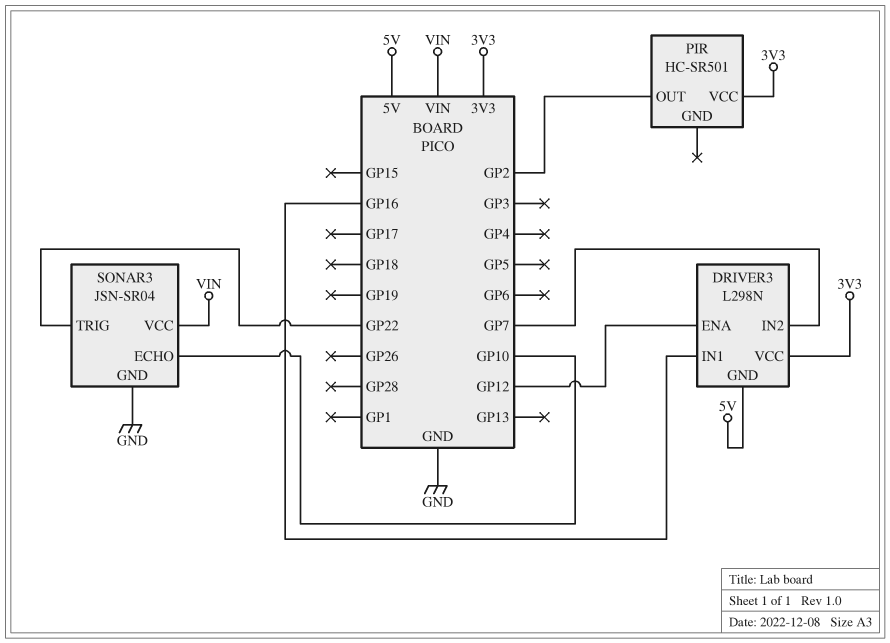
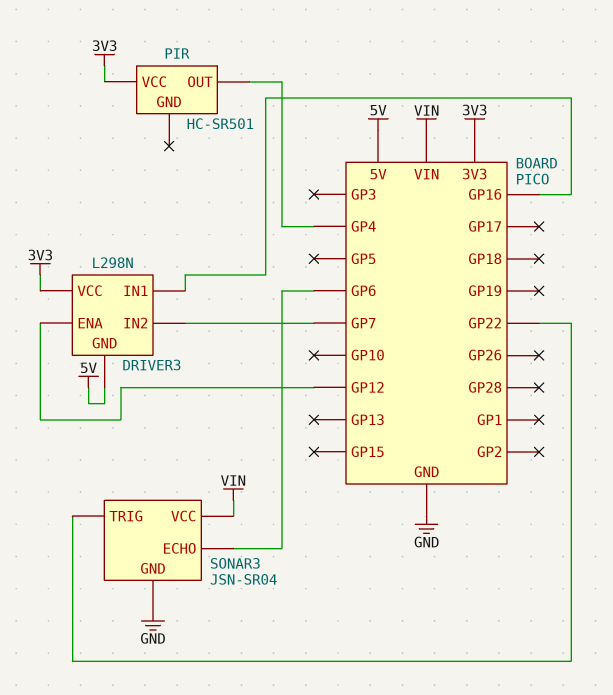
PIR pin OUT: GP2 -> GP4
SONAR3 pin ECHO: GP10 -> GP6

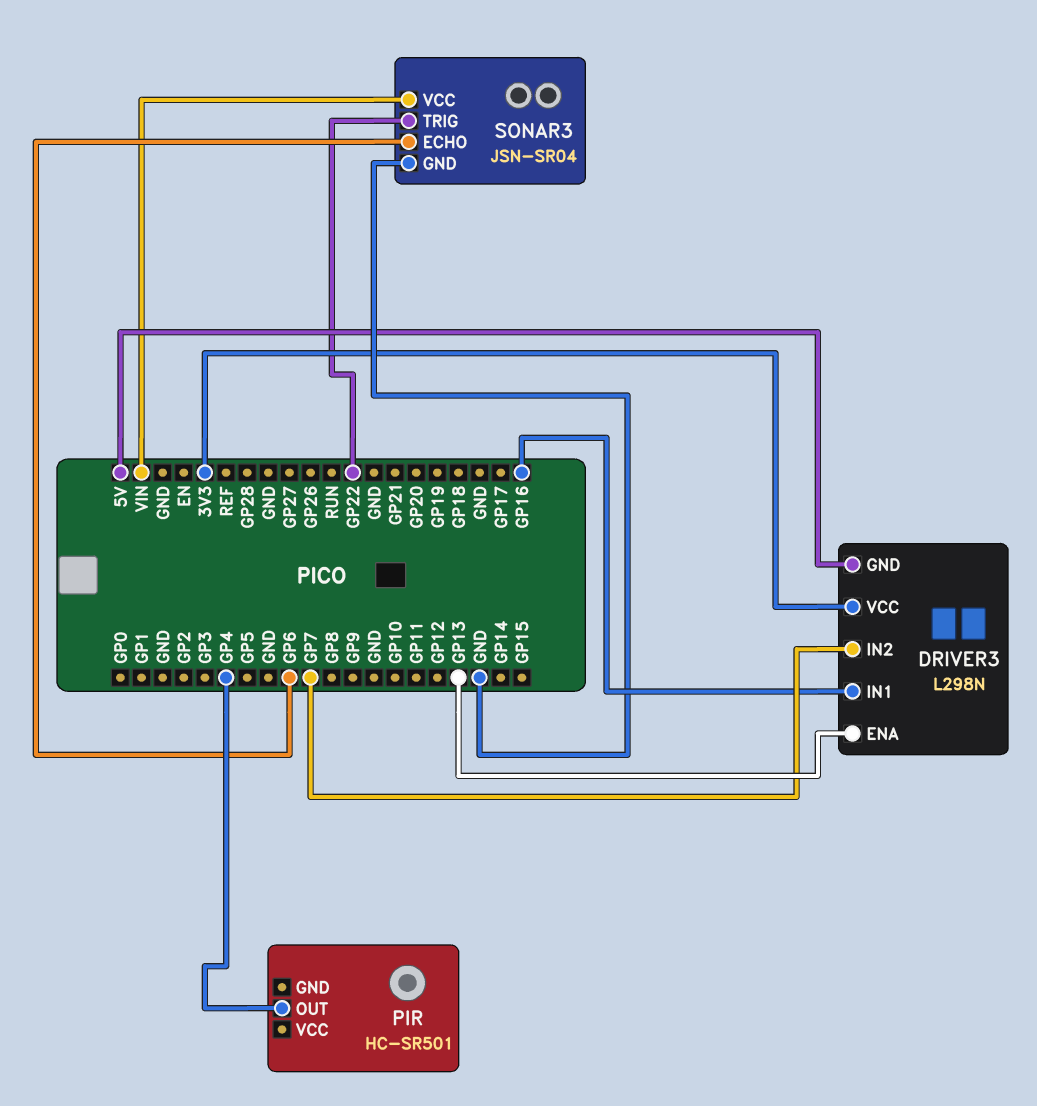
DRIVER3 pin ENA: GP12 -> GP13
PIR pin VCC: 3V3 -> none

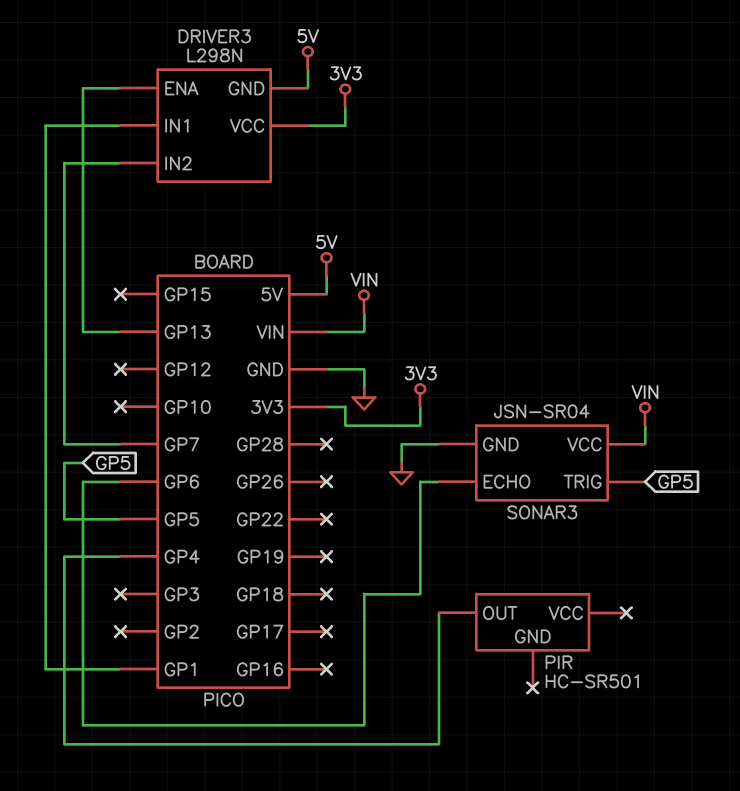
DRIVER3 pin IN1: GP16 -> GP1
SONAR3 pin TRIG: GP22 -> GP5

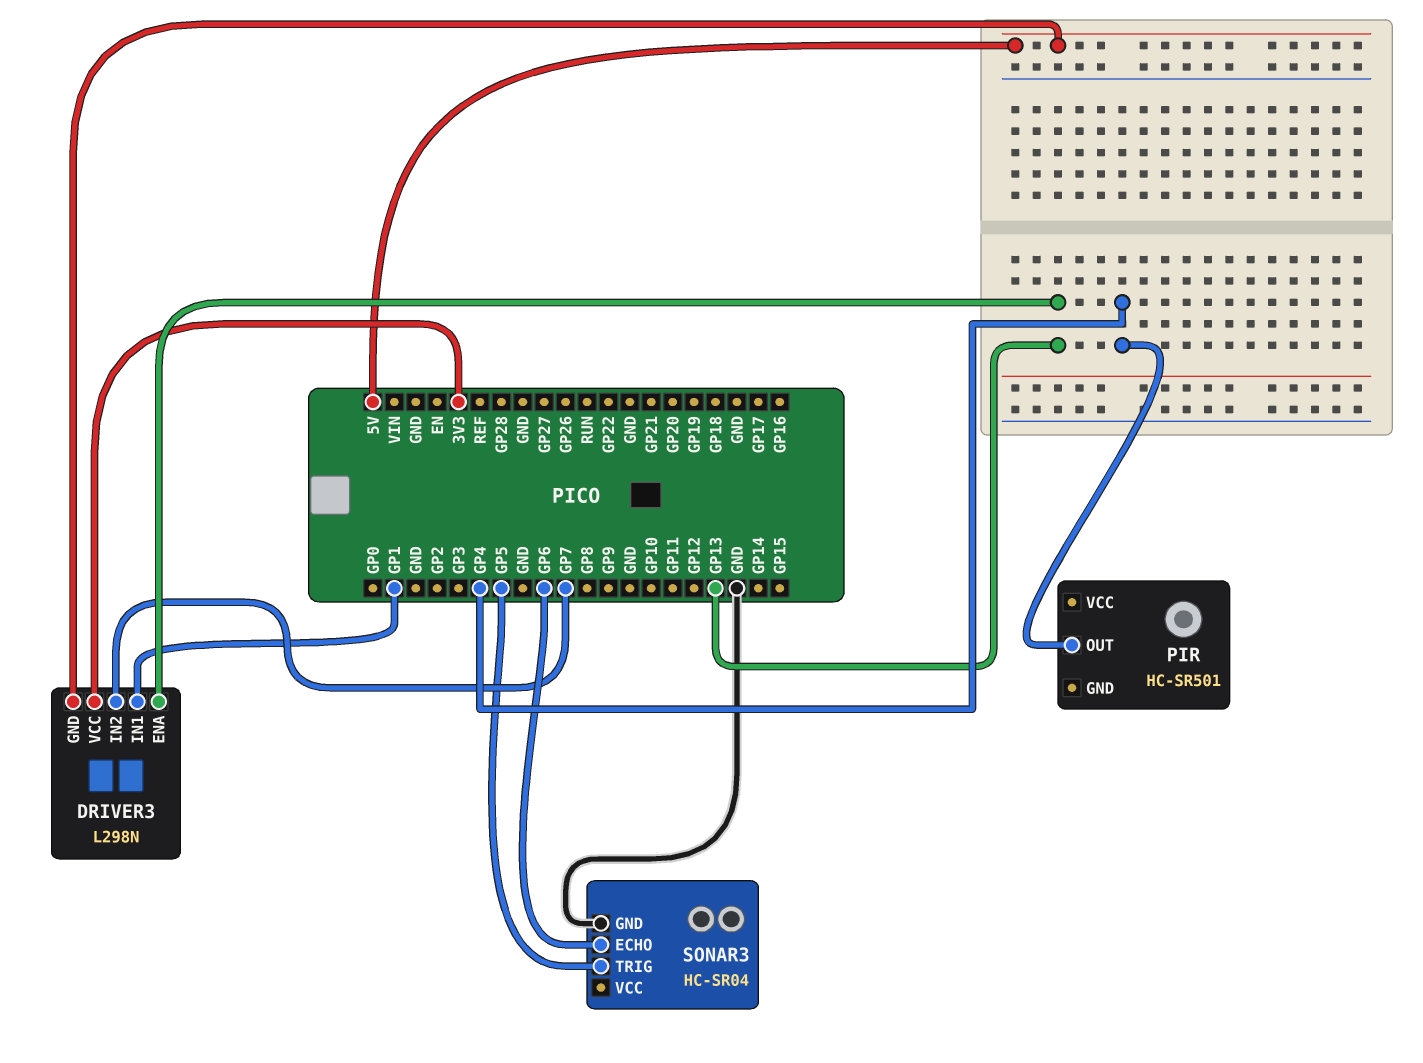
SONAR3: JSN-SR04 -> HC-SR04
SONAR3 pin VCC: VIN -> none

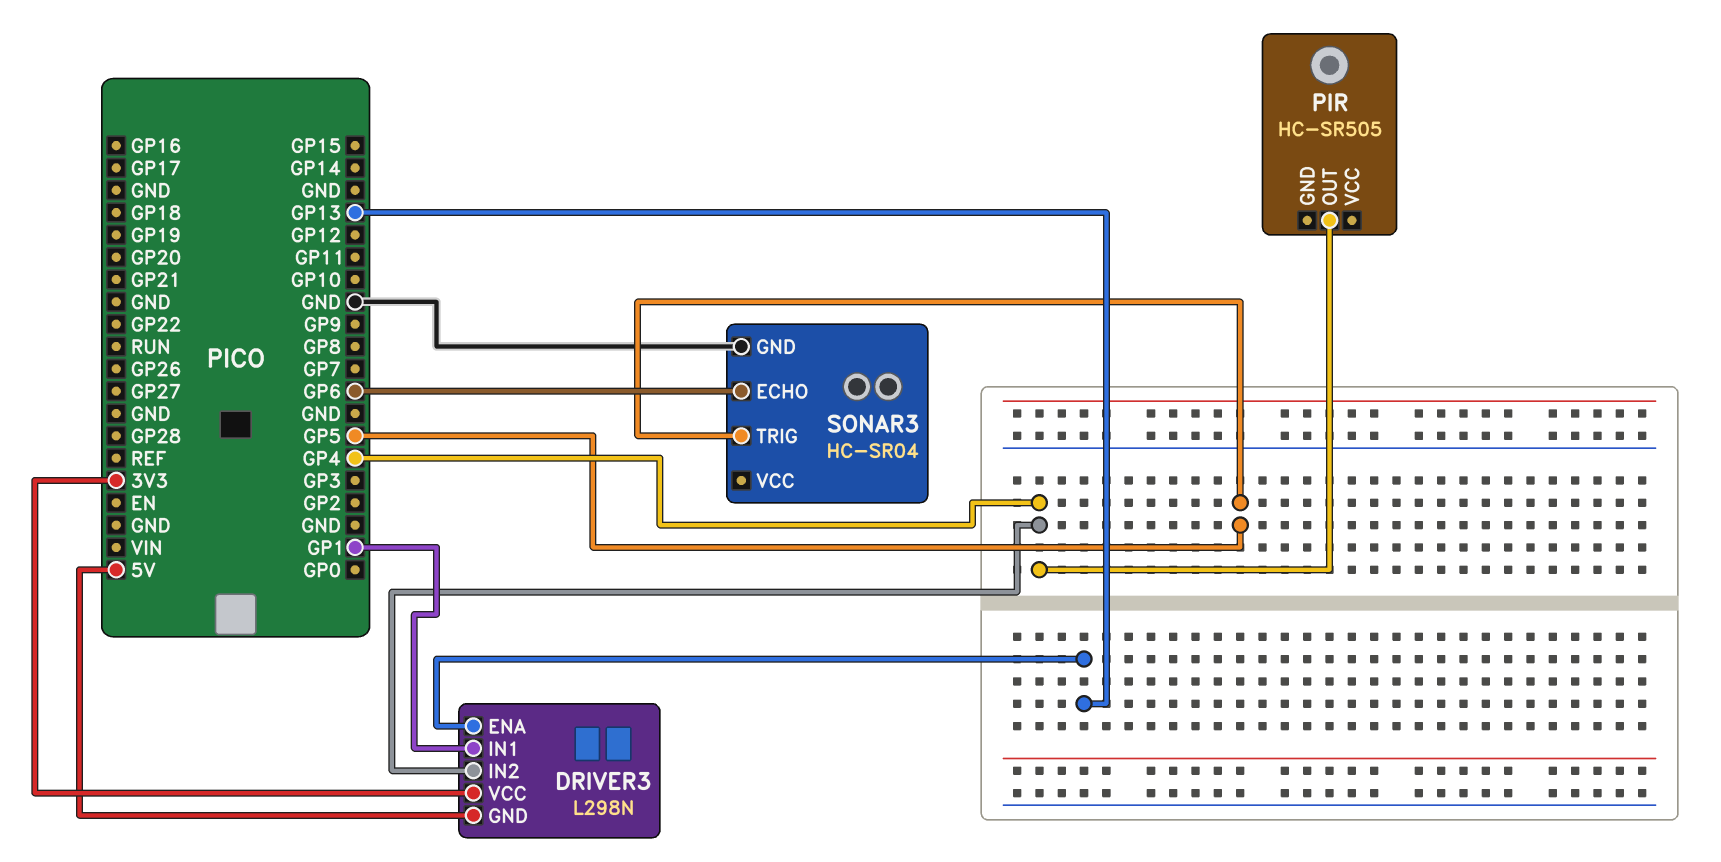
DRIVER3 pin IN2: GP7 -> GP4
PIR: HC-SR501 -> HC-SR505

